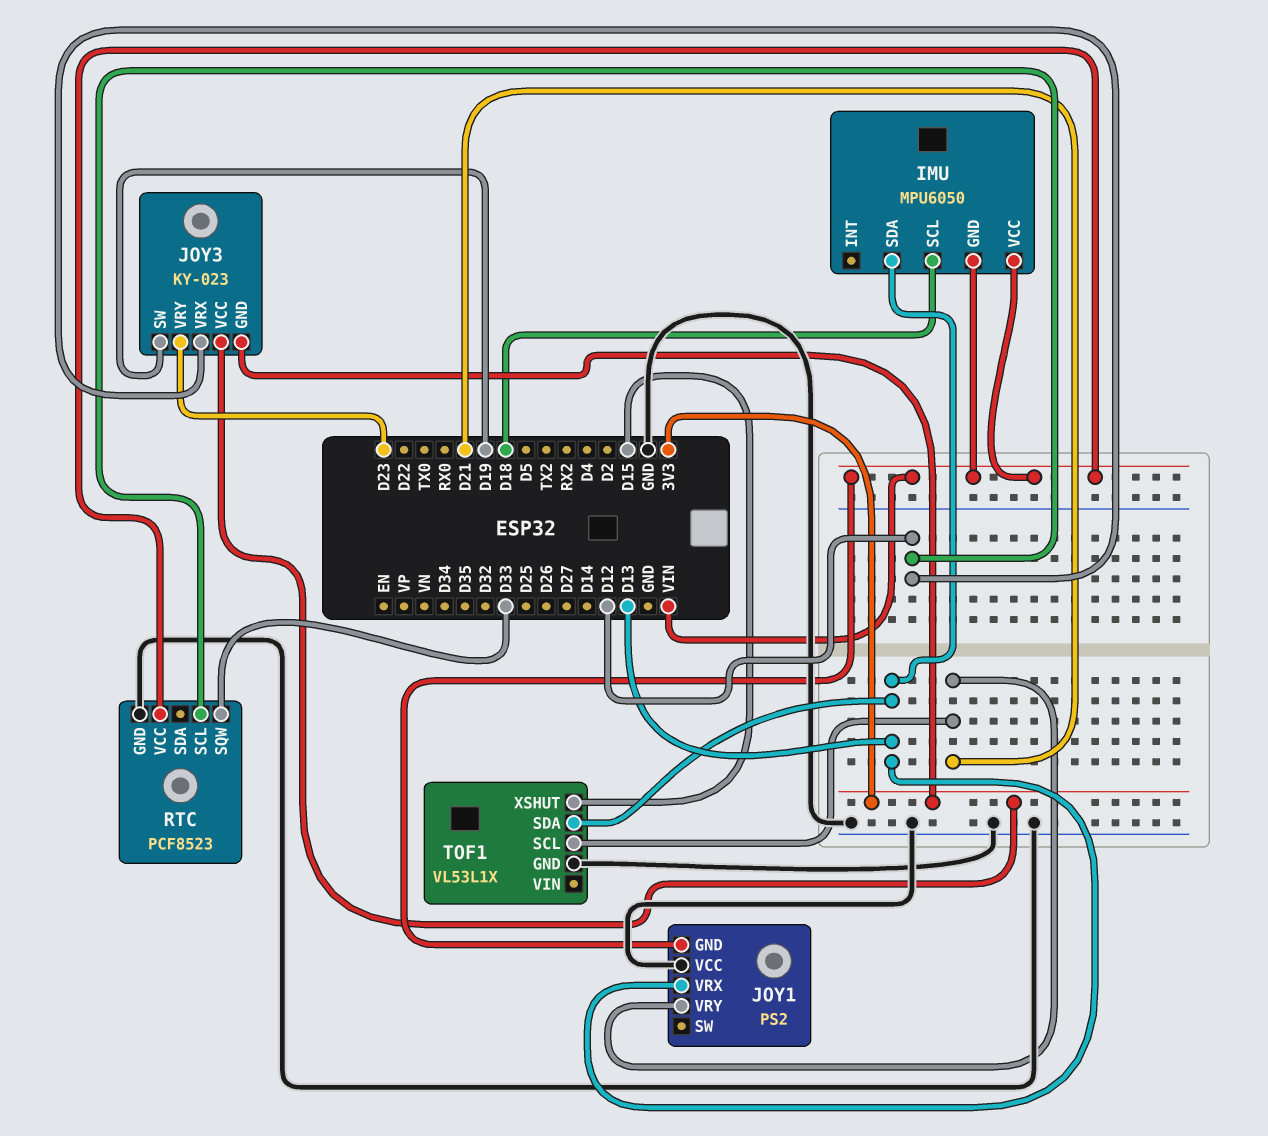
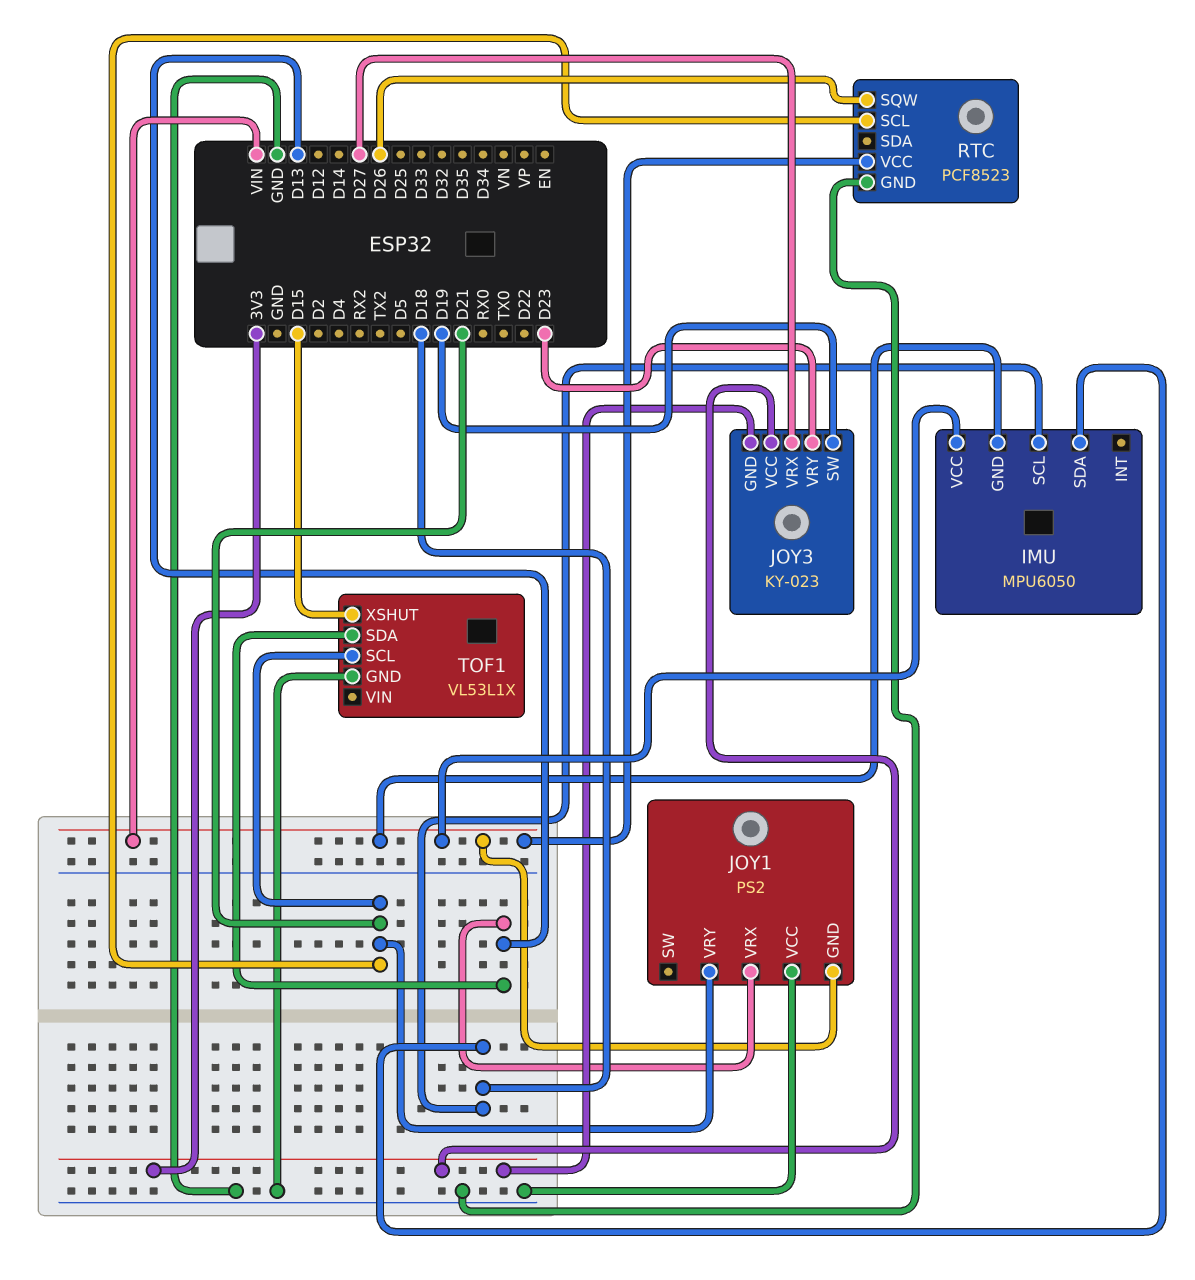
IMU pin SDA: D13 -> D18
JOY3 pin VRX: D12 -> D27
RTC pin SCL: D12 -> D21
RTC pin SQW: D33 -> D26

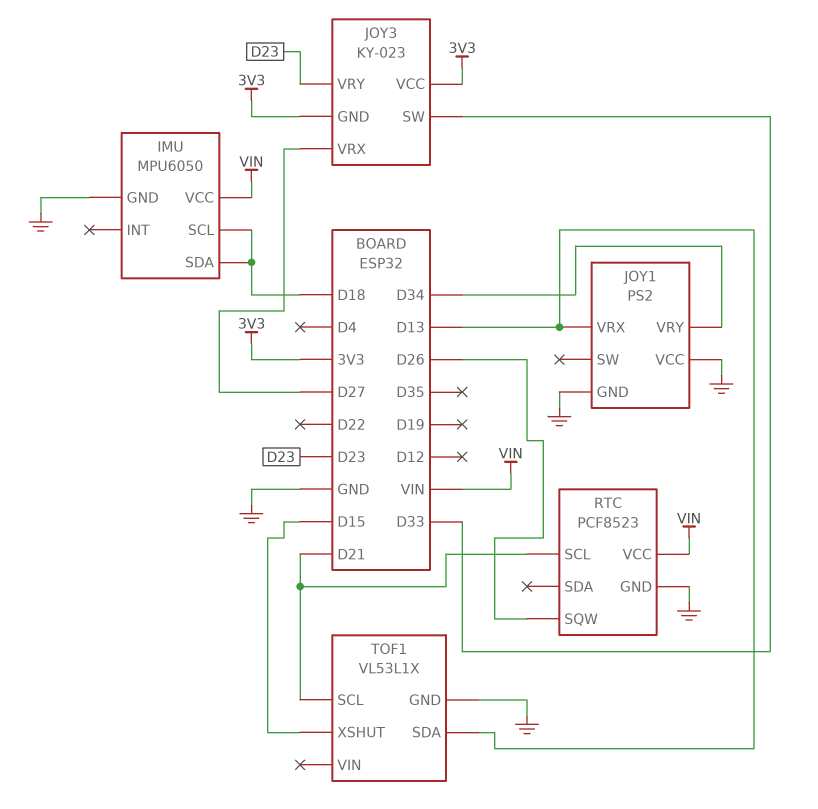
IMU pin GND: VIN -> GND
JOY1 pin GND: VIN -> GND
JOY1 pin VRY: D21 -> D34
JOY3 pin SW: D19 -> D33

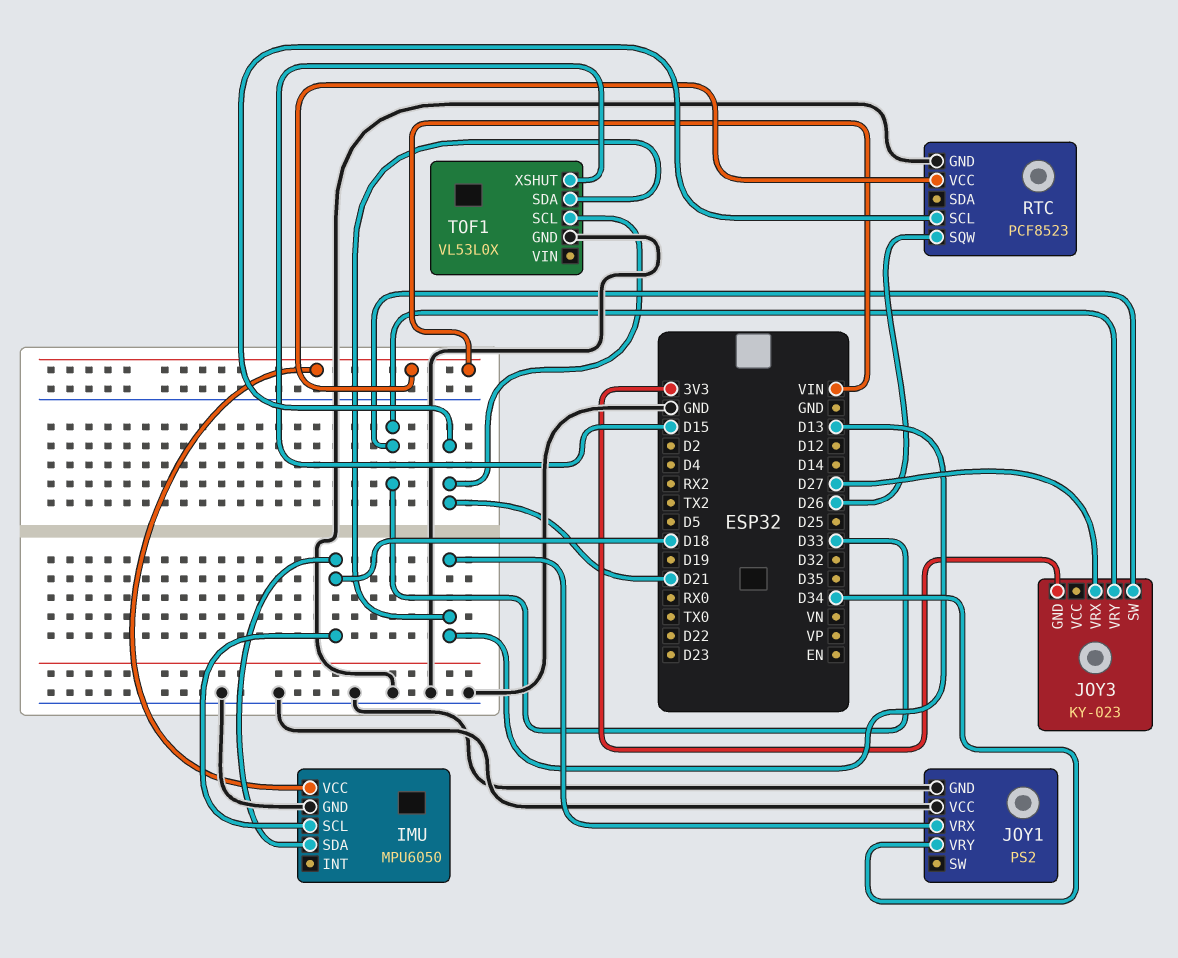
JOY3 pin VCC: 3V3 -> none
JOY3 pin VRY: D23 -> D33
TOF1: VL53L1X -> VL53L0X

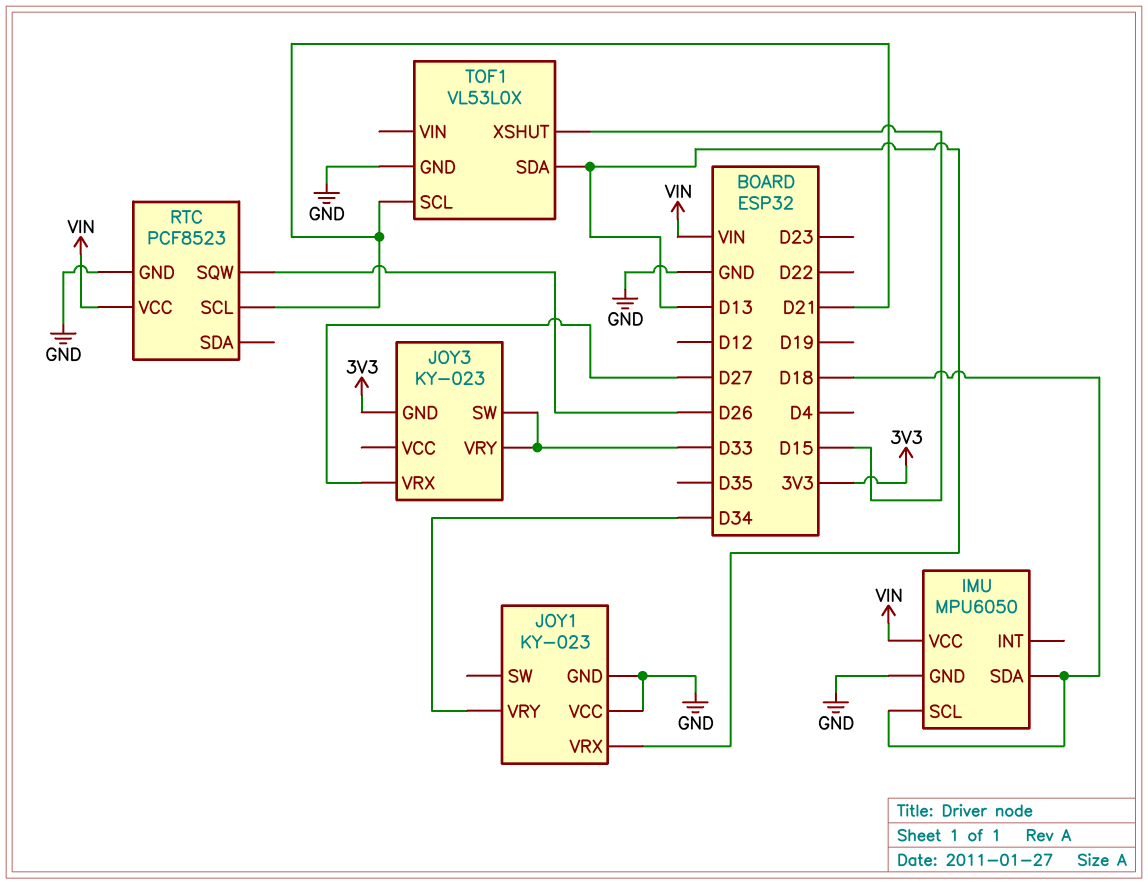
JOY1: PS2 -> KY-023

